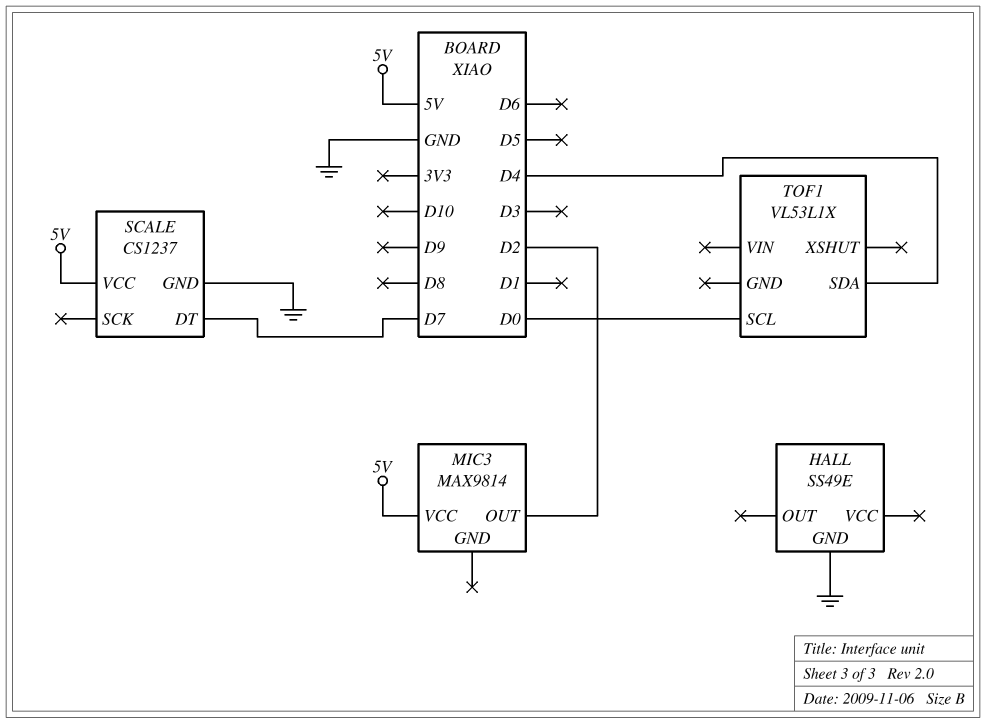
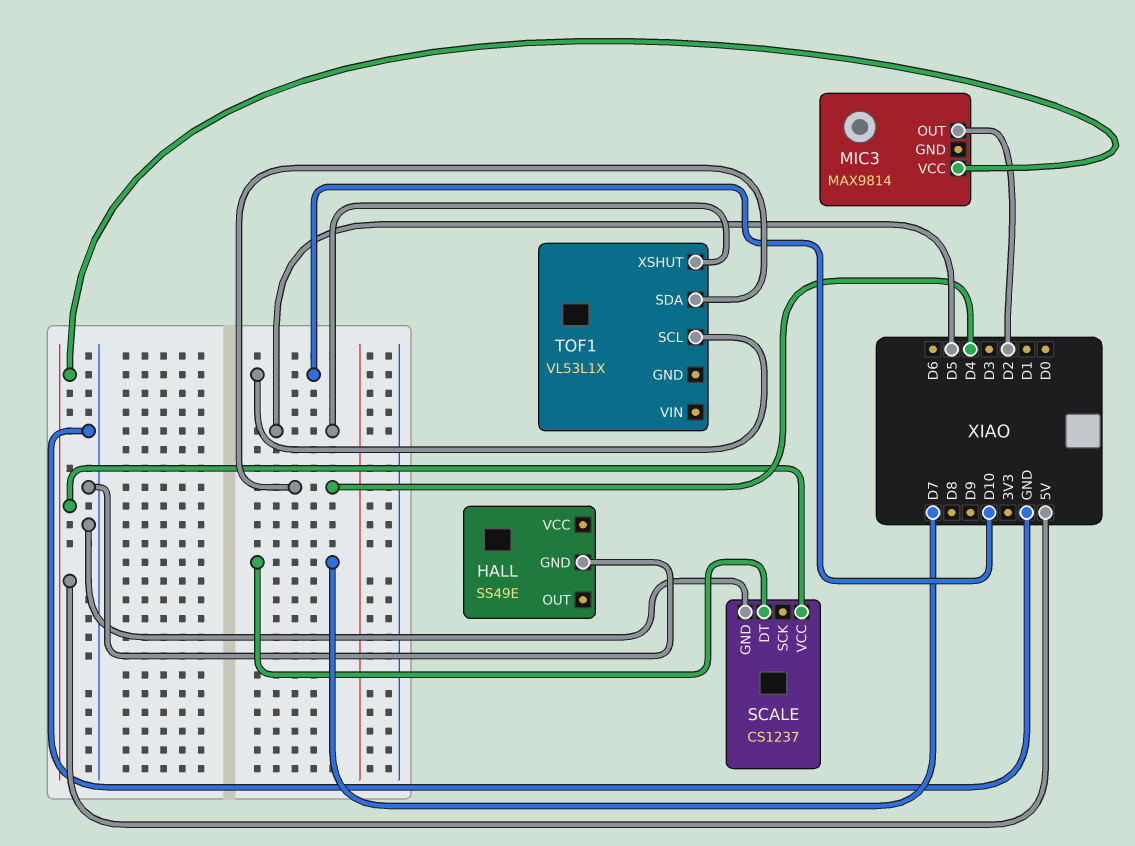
TOF1 pin SCL: D0 -> D10
TOF1 pin XSHUT: none -> D5

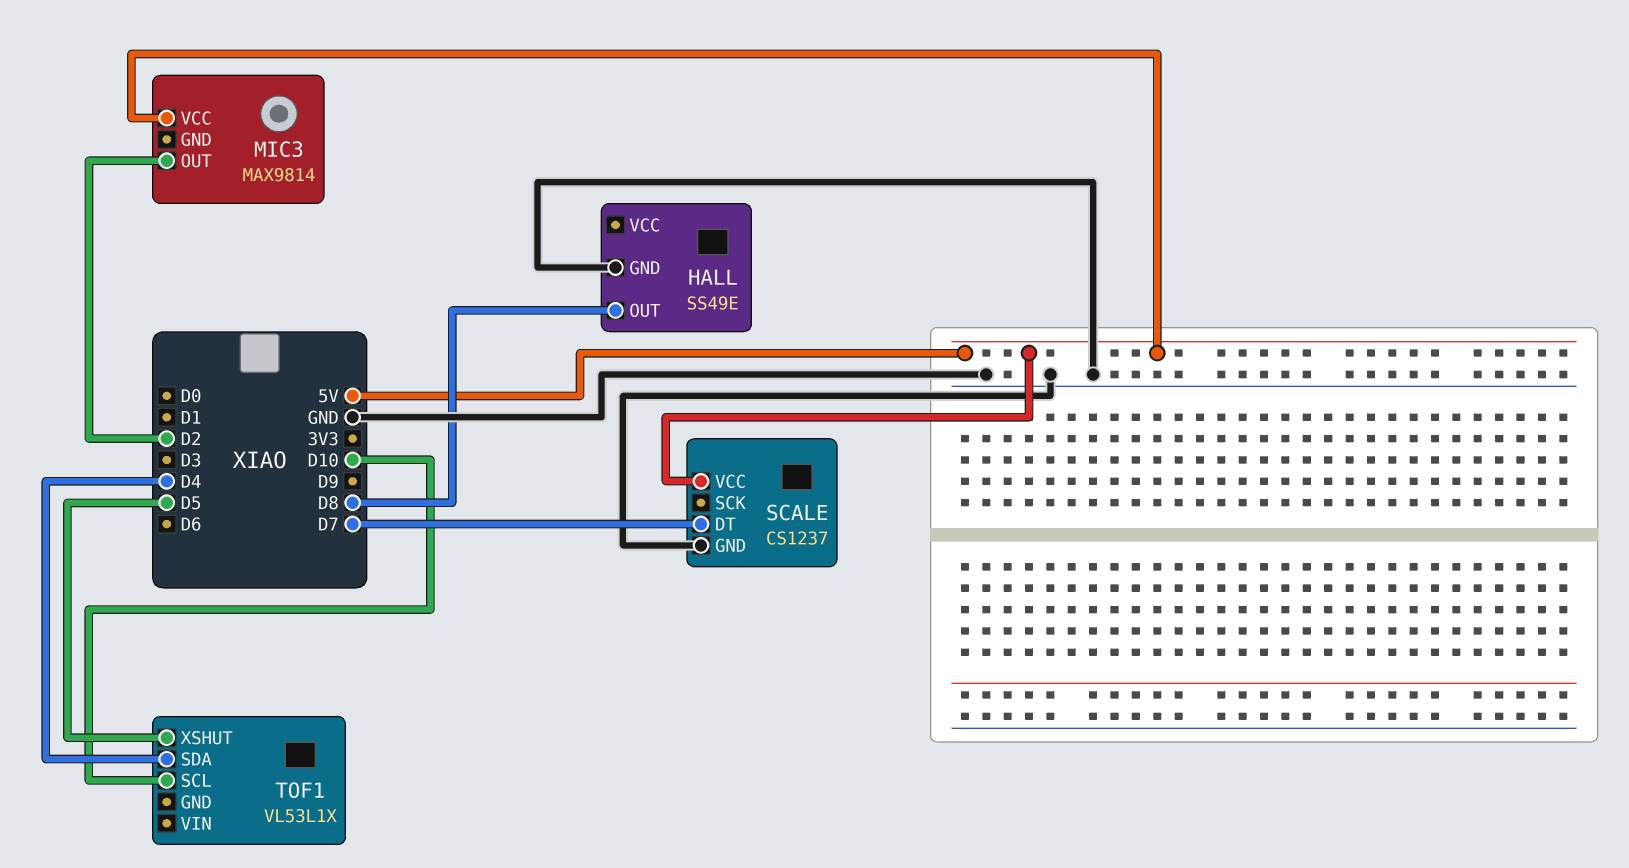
HALL pin OUT: none -> D8

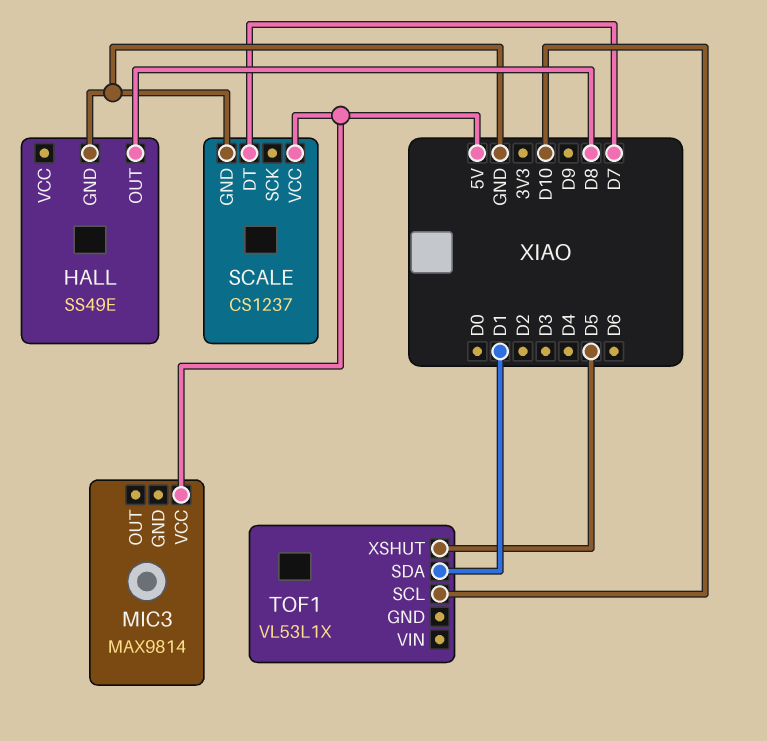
MIC3 pin OUT: D2 -> none
TOF1 pin SDA: D4 -> D1

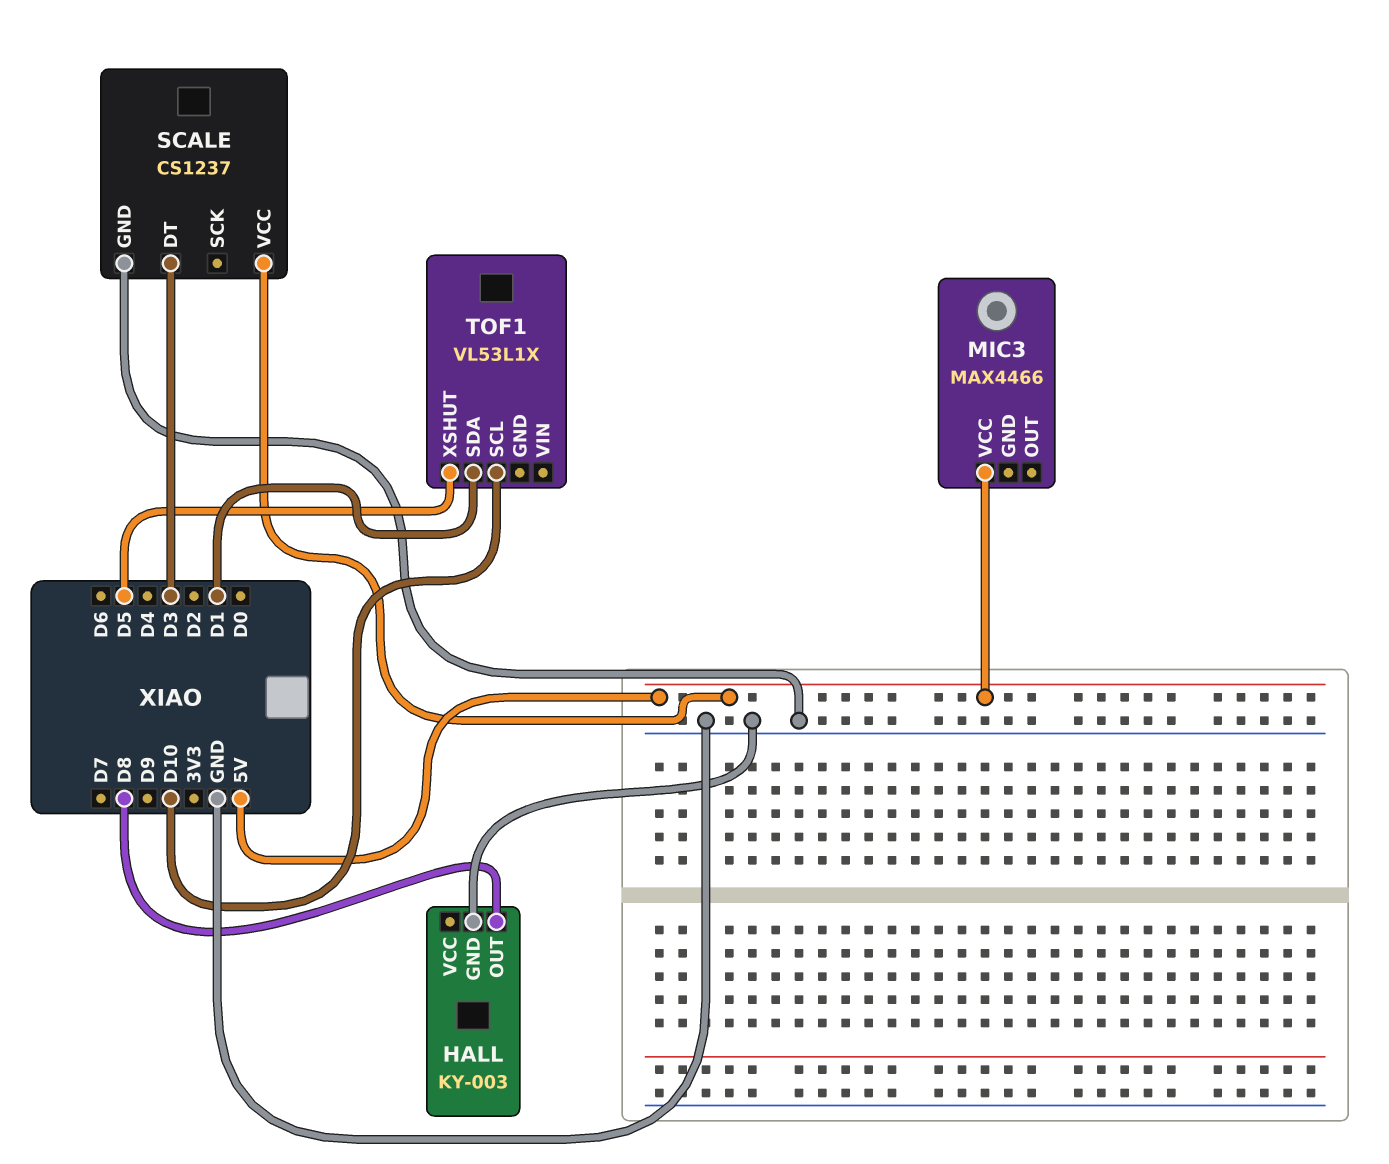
HALL: SS49E -> KY-003
MIC3: MAX9814 -> MAX4466
SCALE pin DT: D7 -> D3

